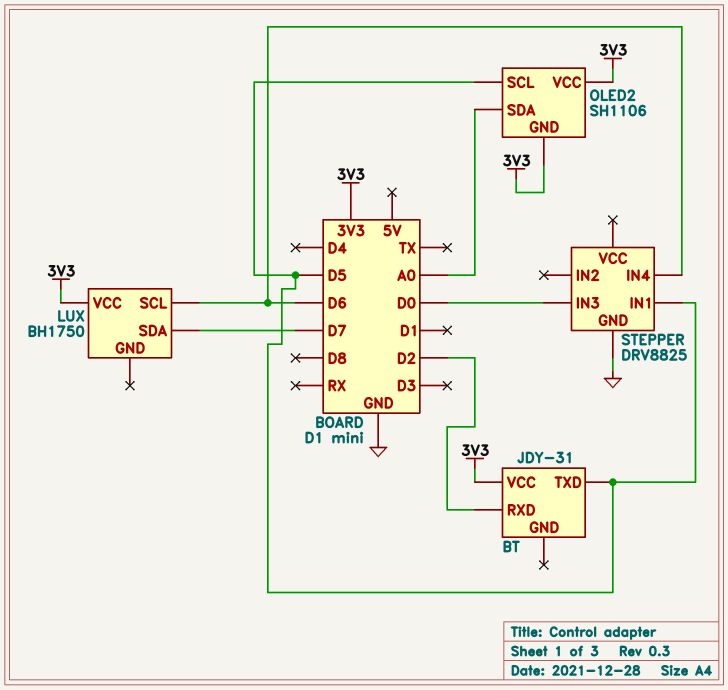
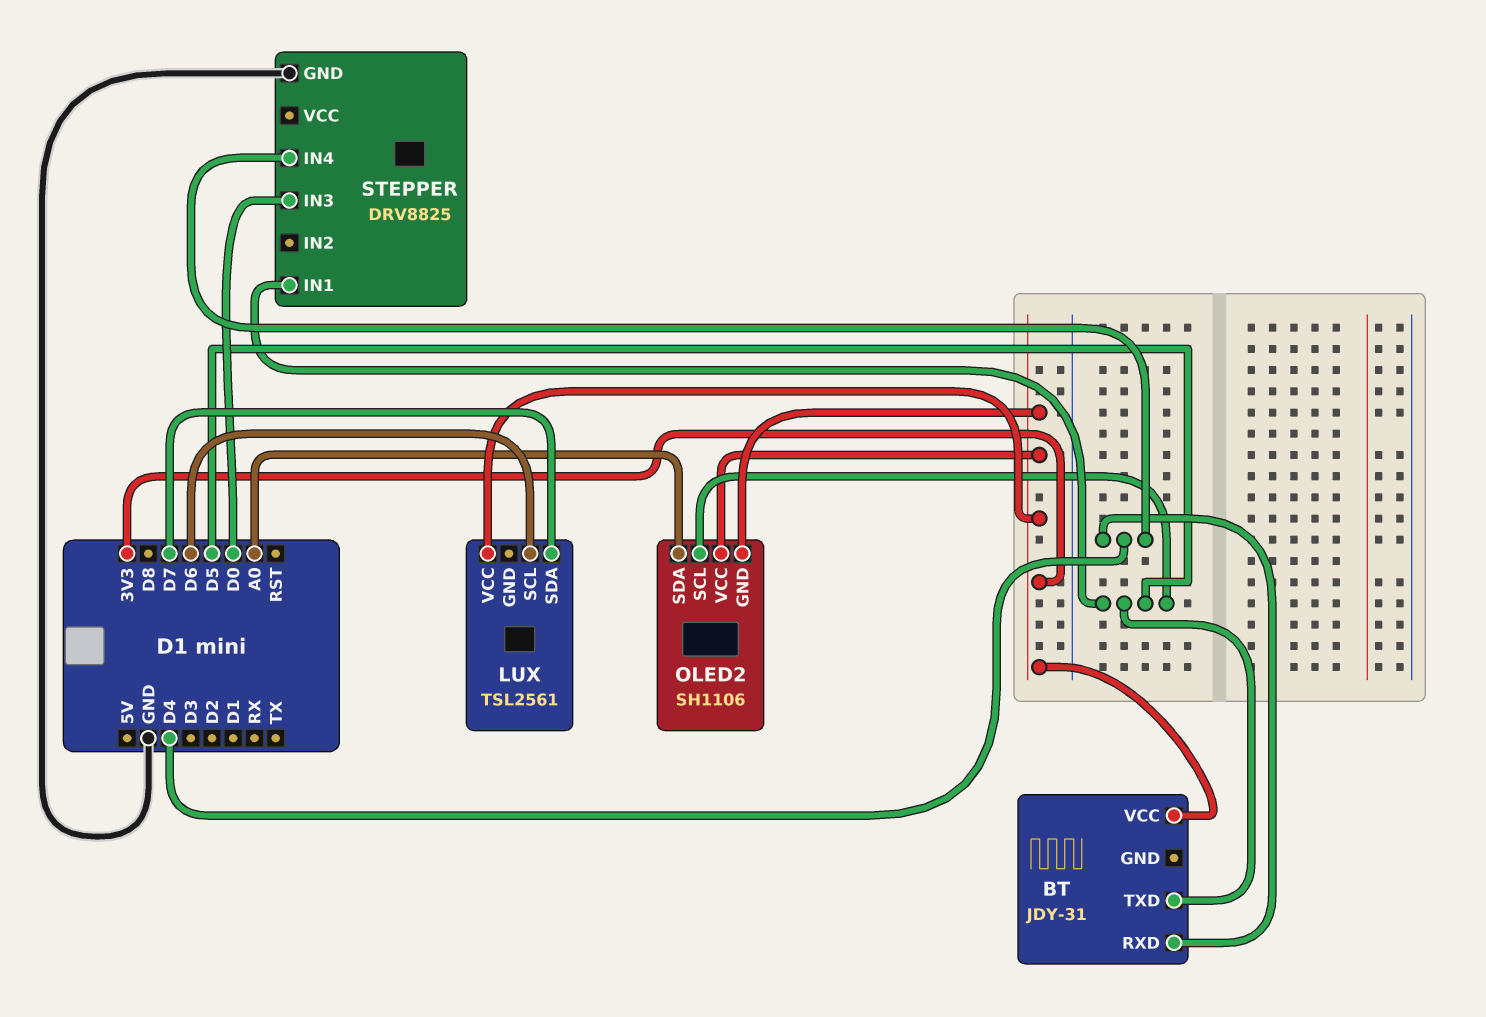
BT pin RXD: D2 -> D4
LUX: BH1750 -> TSL2561
STEPPER pin IN4: D6 -> D4

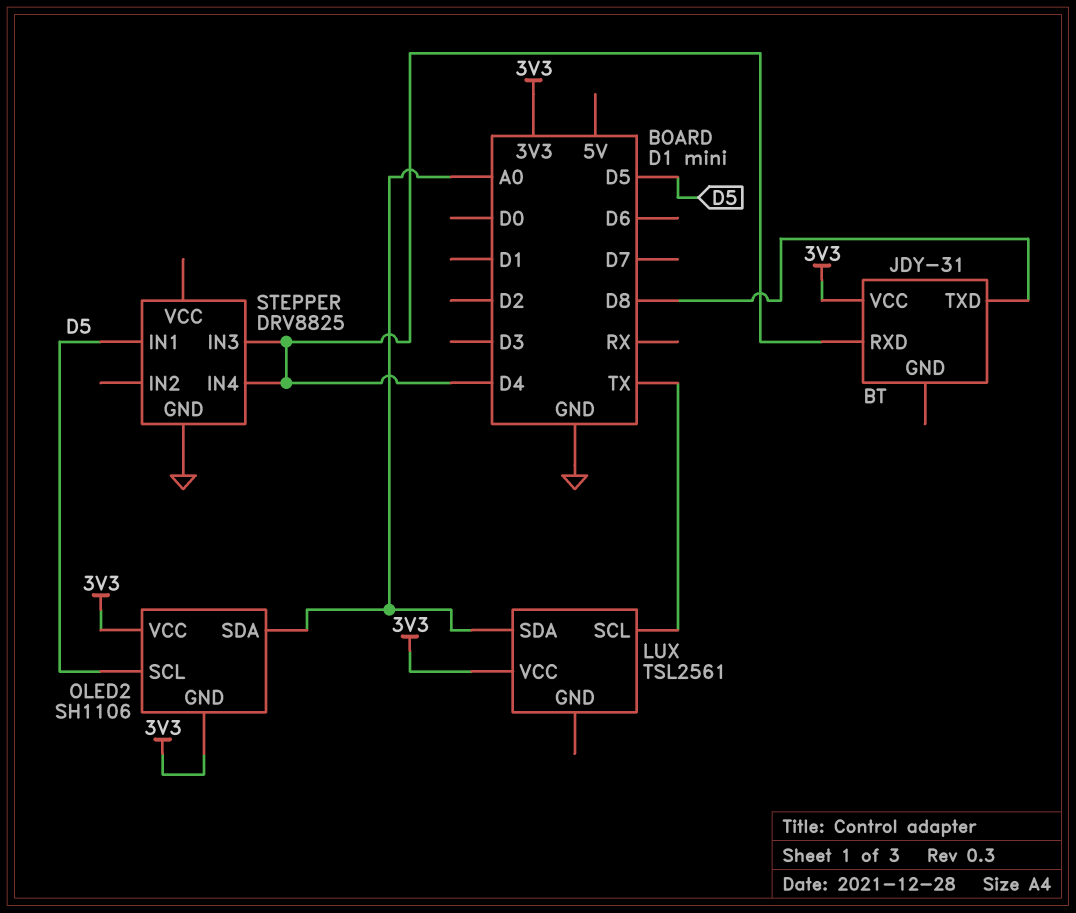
BT pin TXD: D5 -> D8
LUX pin SCL: D6 -> TX
LUX pin SDA: D7 -> A0
STEPPER pin IN3: D0 -> D4

